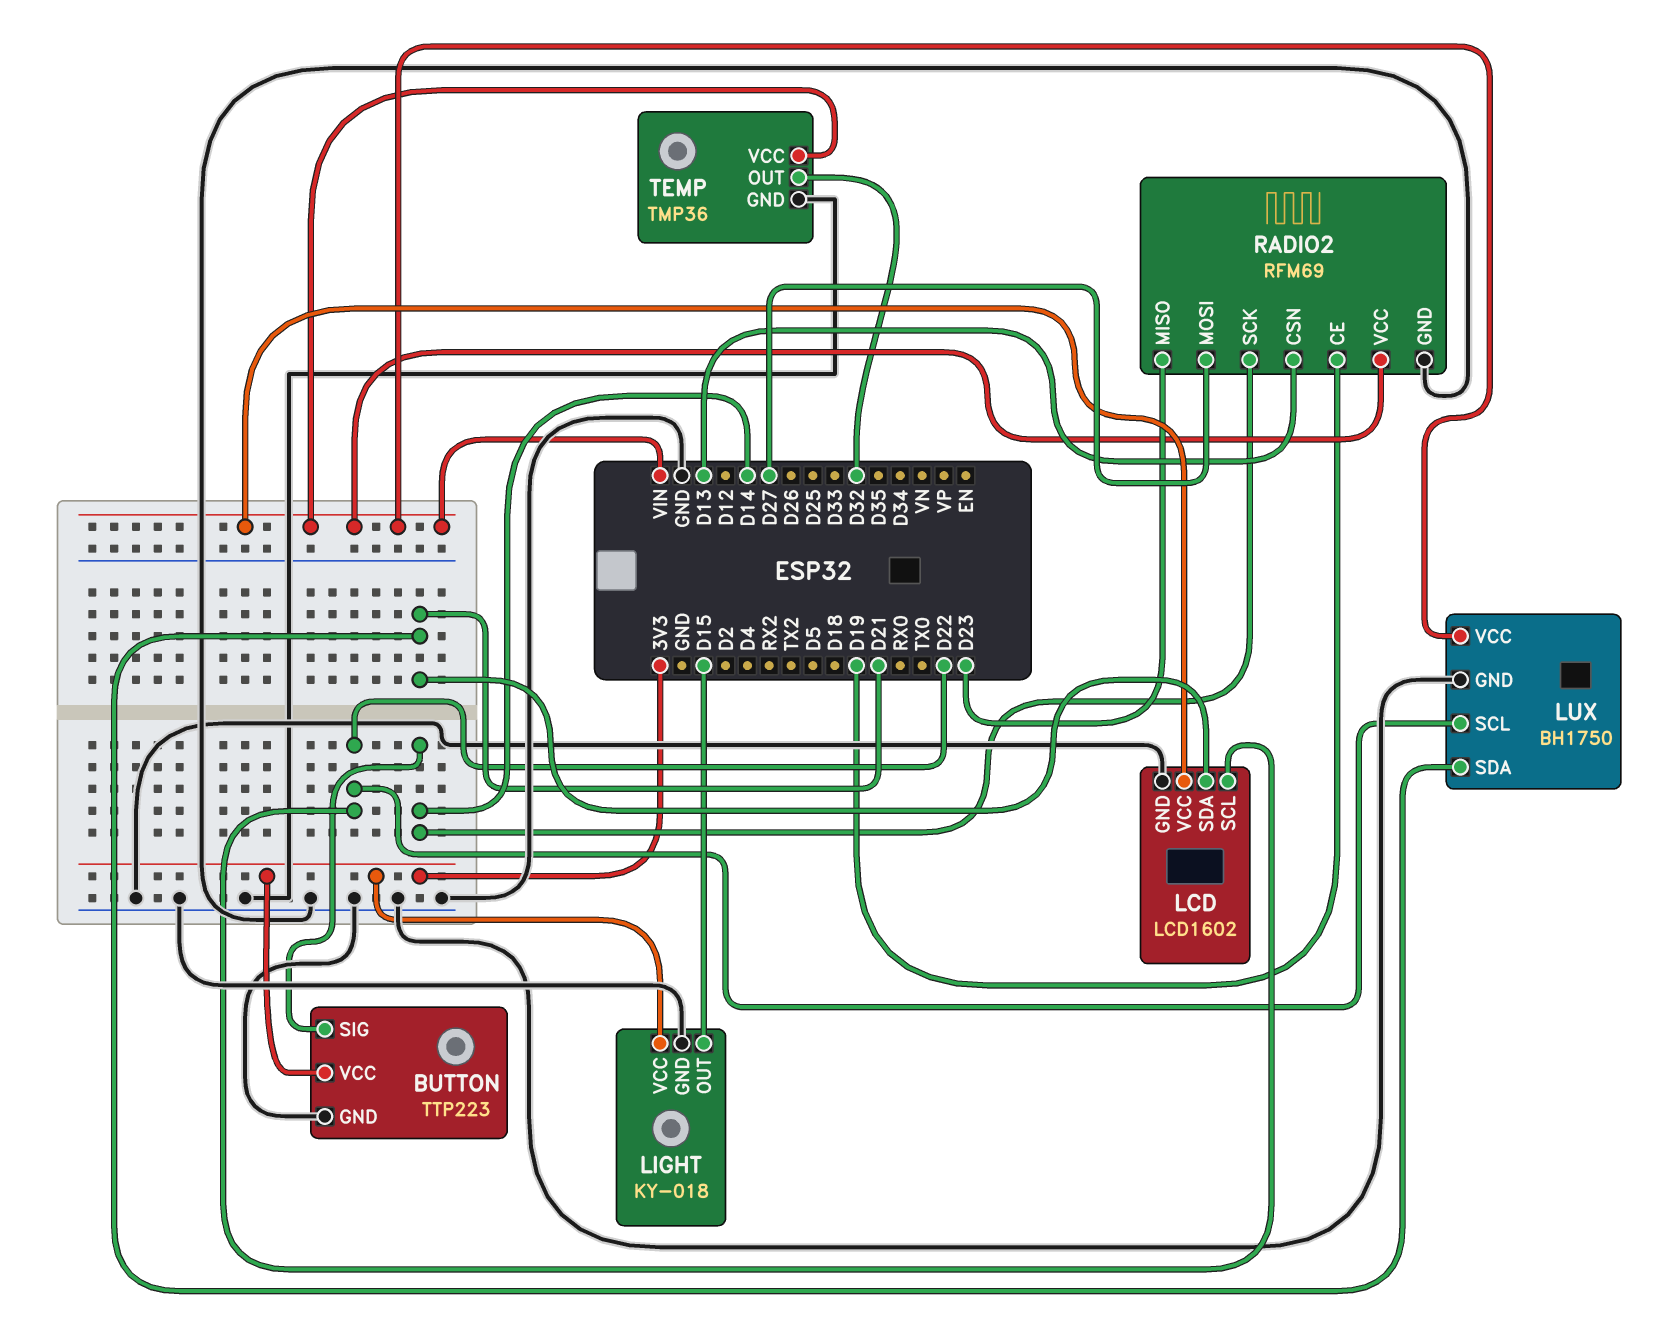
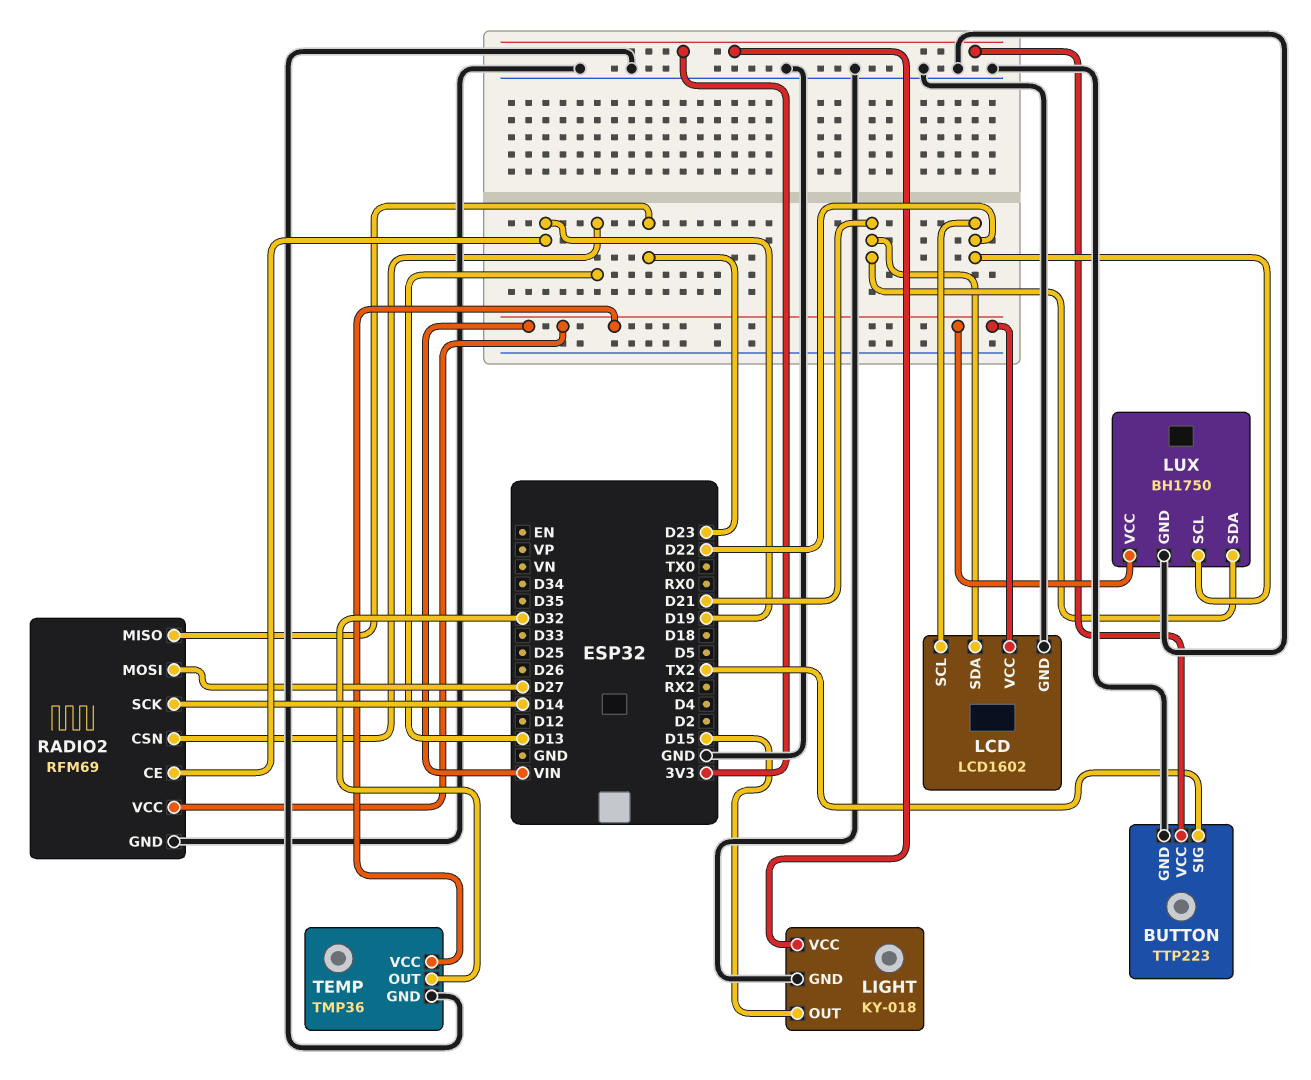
BUTTON pin SIG: D14 -> TX2

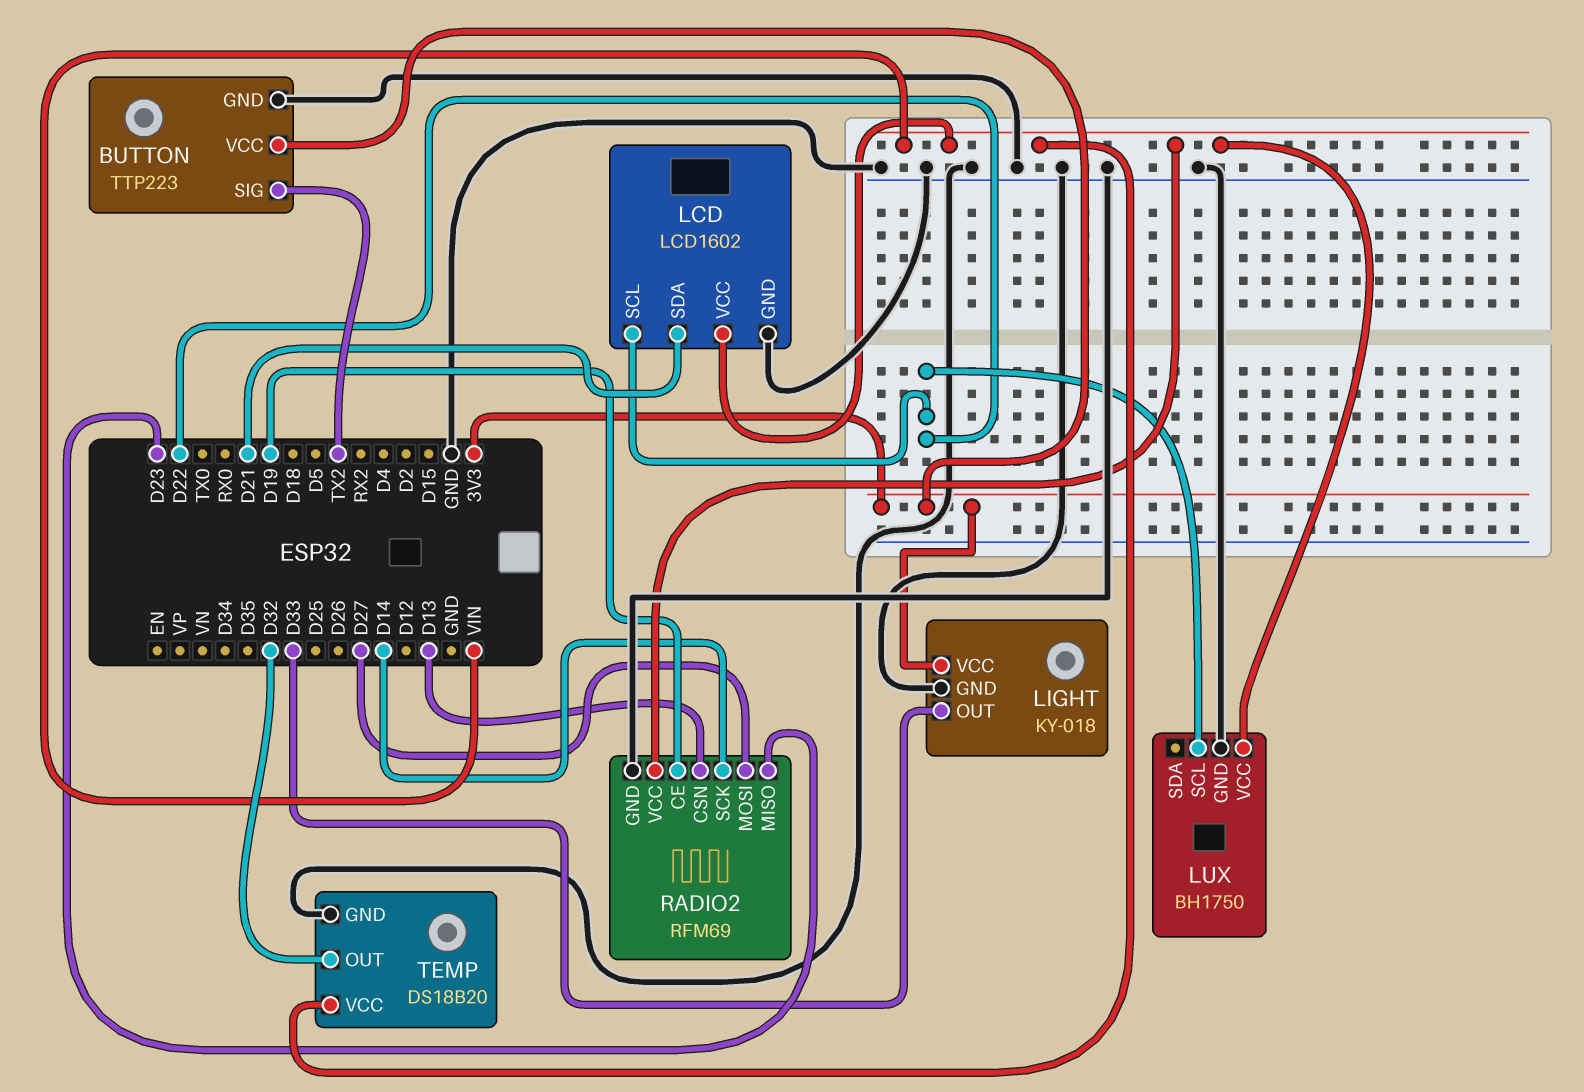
LIGHT pin OUT: D15 -> D33
LUX pin SDA: D21 -> none
TEMP: TMP36 -> DS18B20

